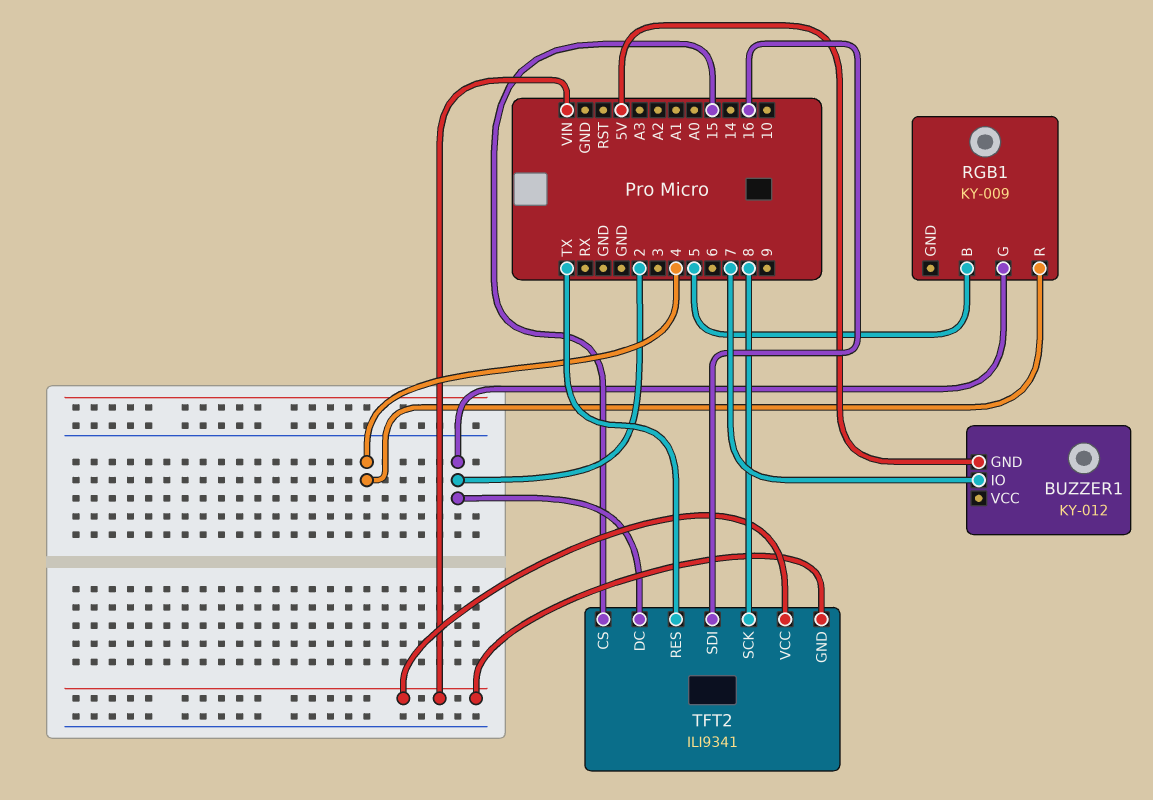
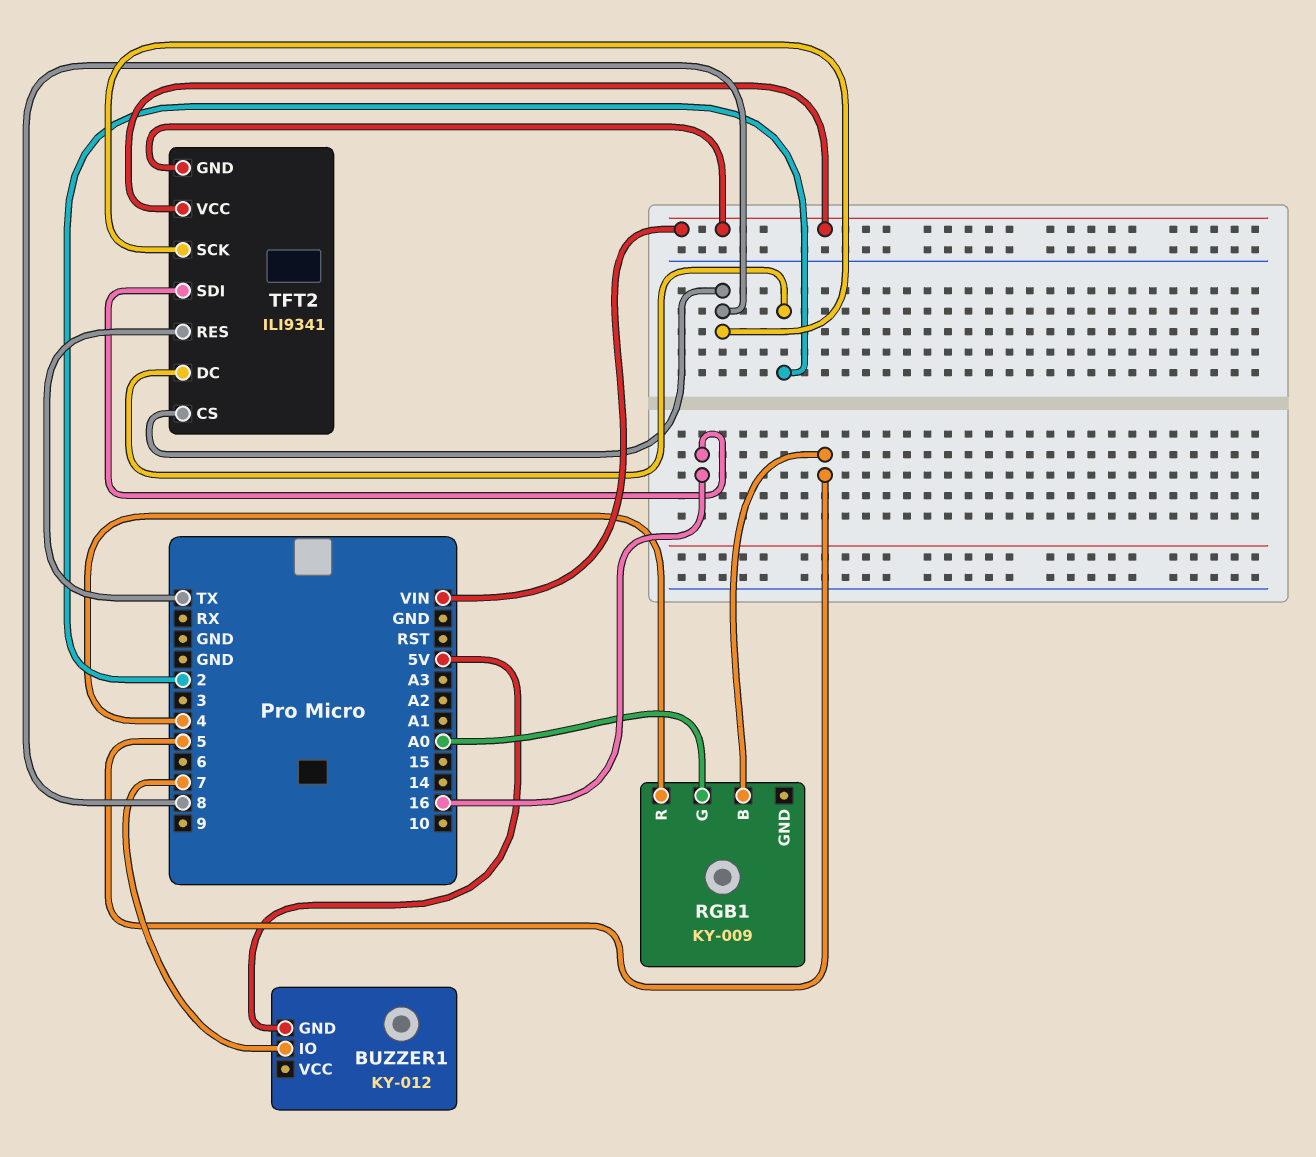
RGB1 pin G: 2 -> A0
TFT2 pin CS: 15 -> 8

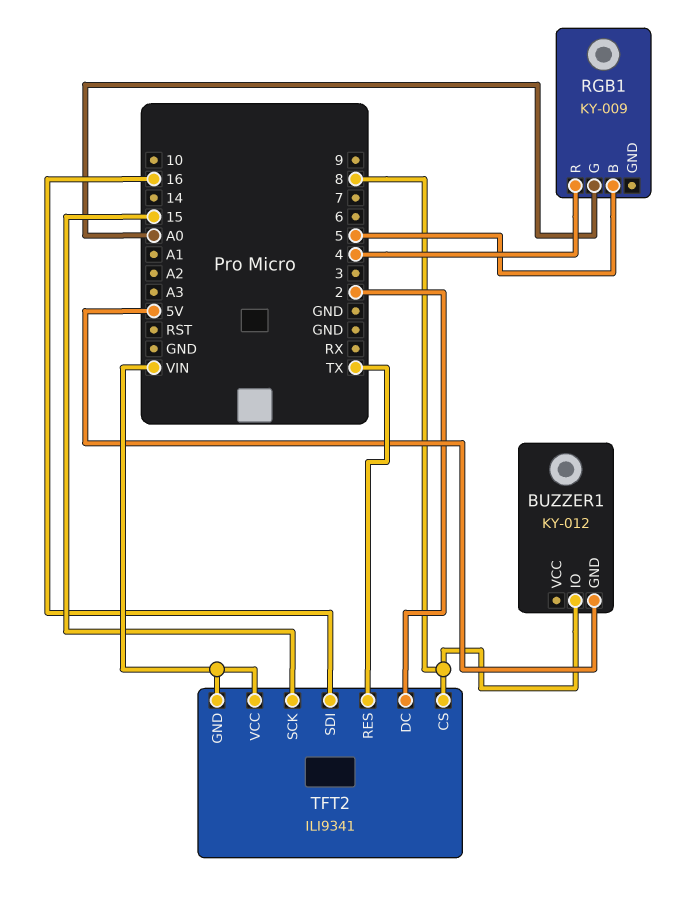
BUZZER1 pin IO: 7 -> 8
TFT2 pin SCK: 8 -> 15

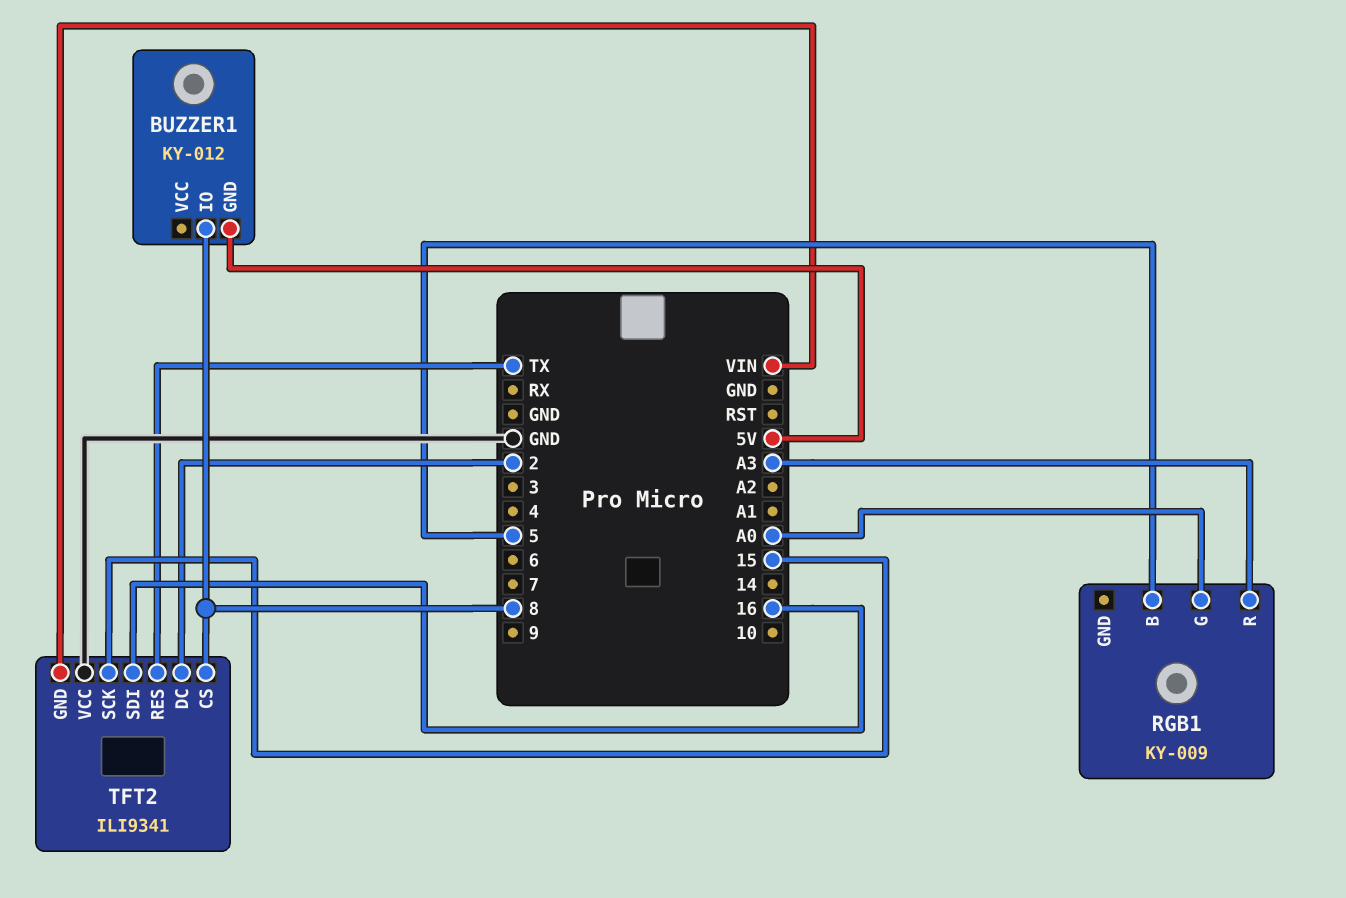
RGB1 pin R: 4 -> A3
TFT2 pin VCC: VIN -> GND

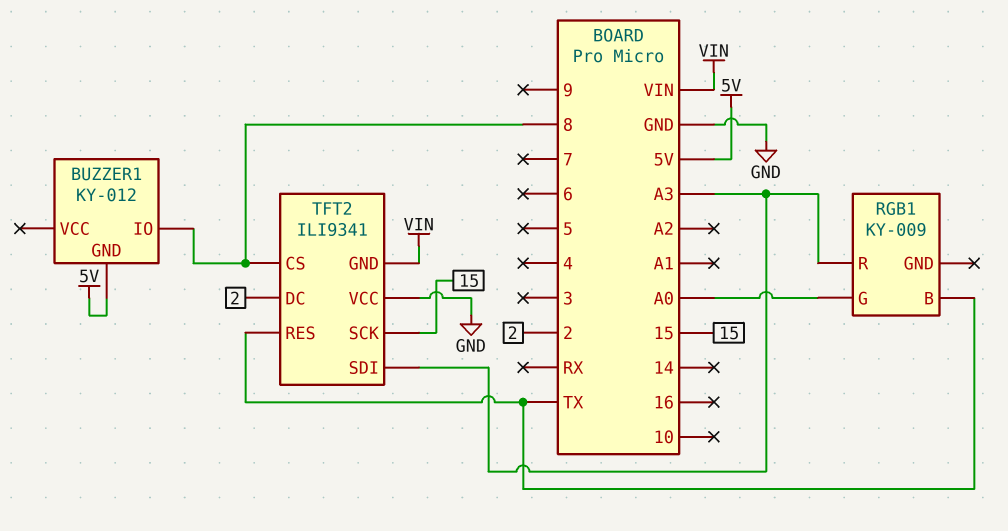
RGB1 pin B: 5 -> TX
TFT2 pin SDI: 16 -> A3

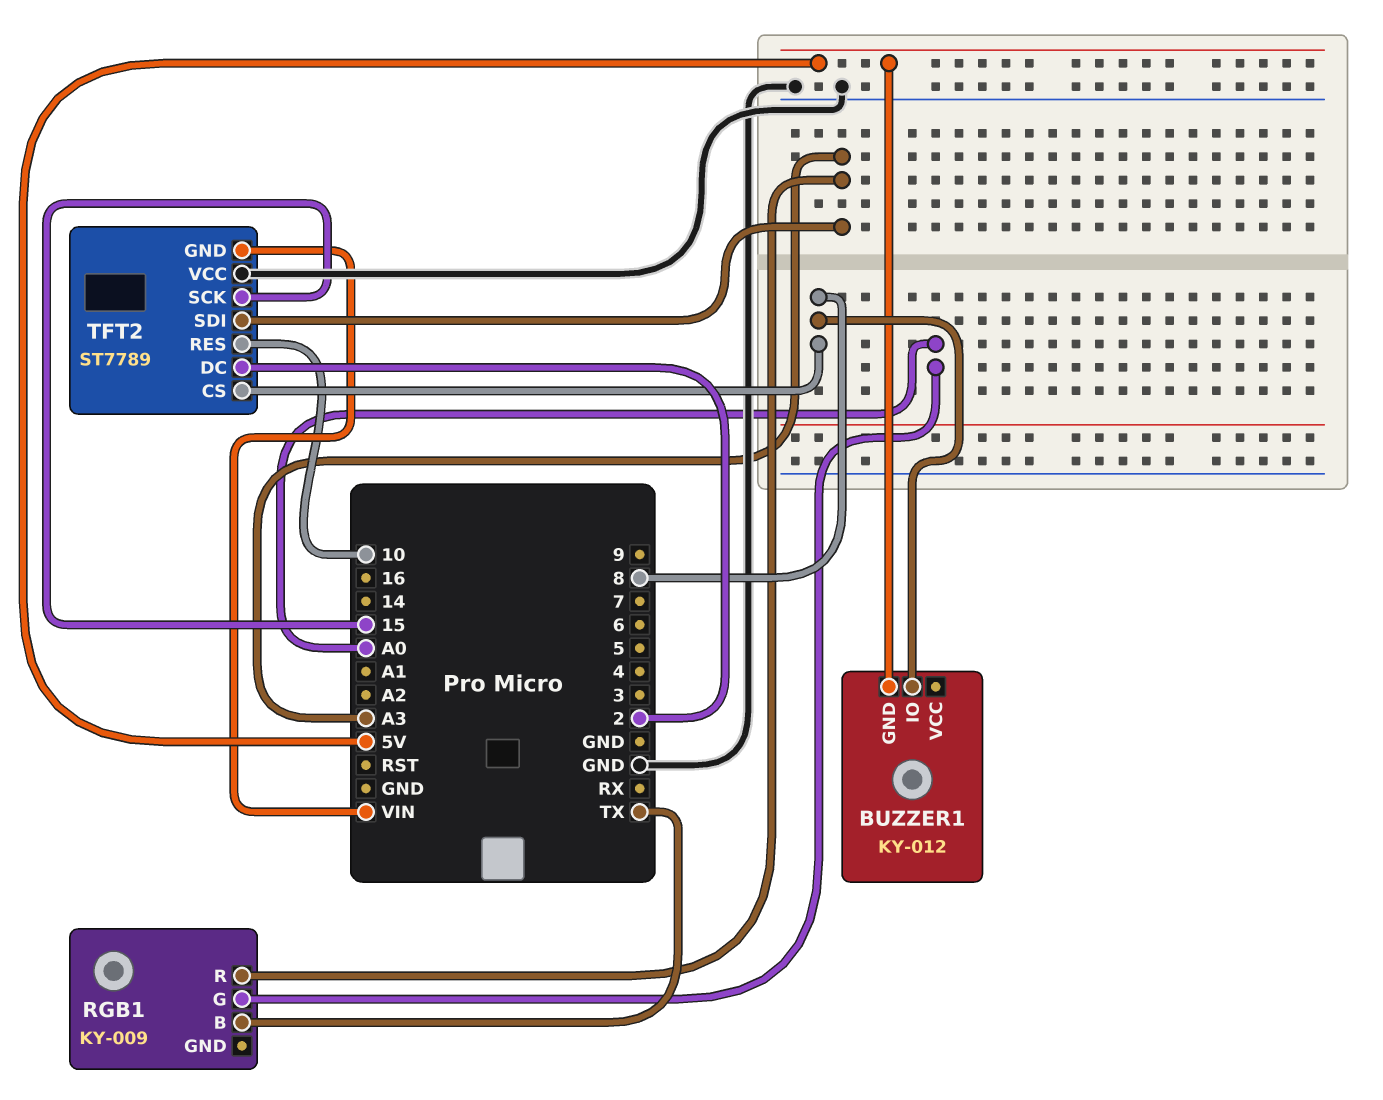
TFT2: ILI9341 -> ST7789
TFT2 pin RES: TX -> 10

